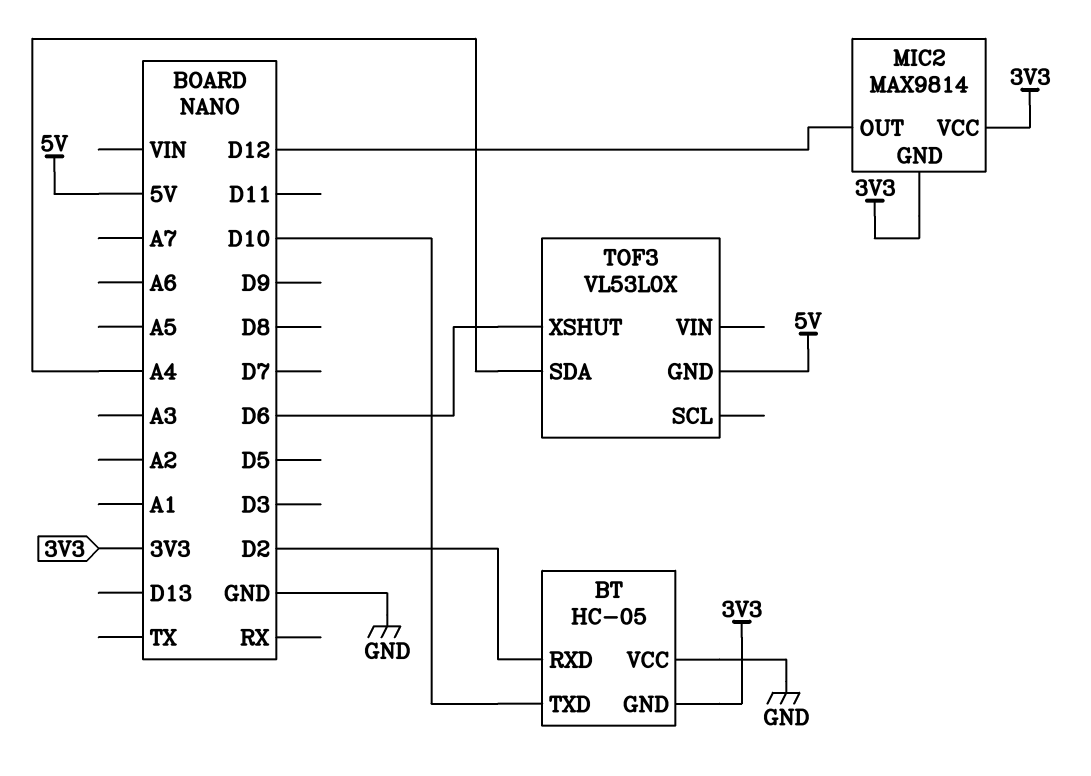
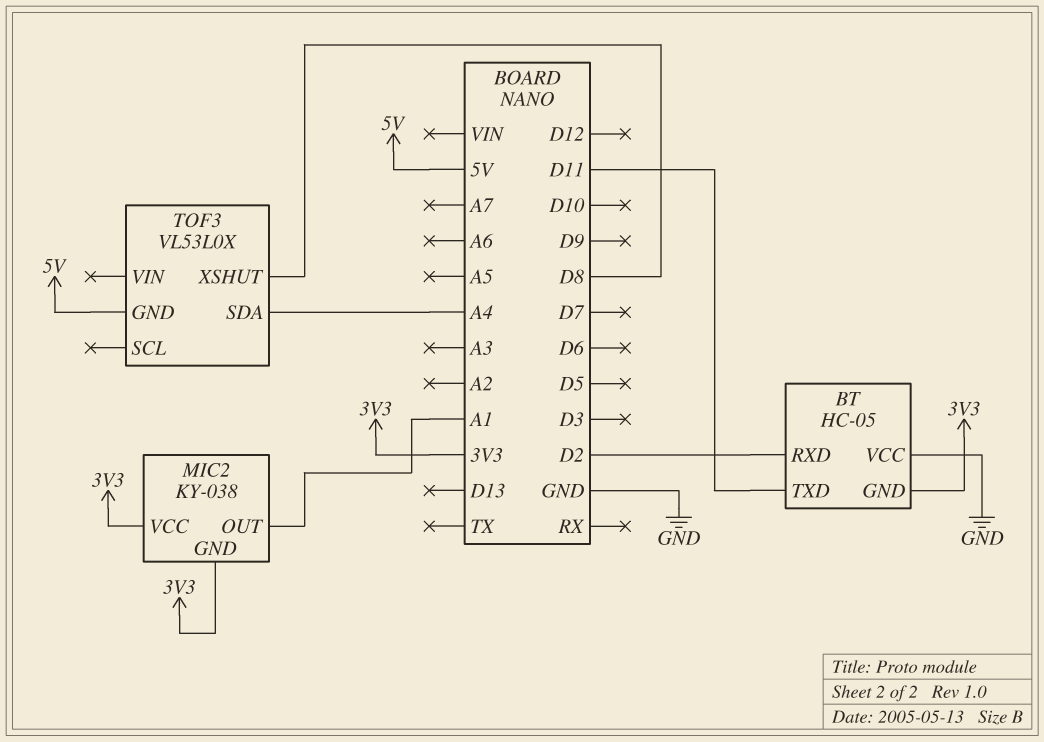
BT pin TXD: D10 -> D11
MIC2: MAX9814 -> KY-038
MIC2 pin OUT: D12 -> A1
TOF3 pin XSHUT: D6 -> D8

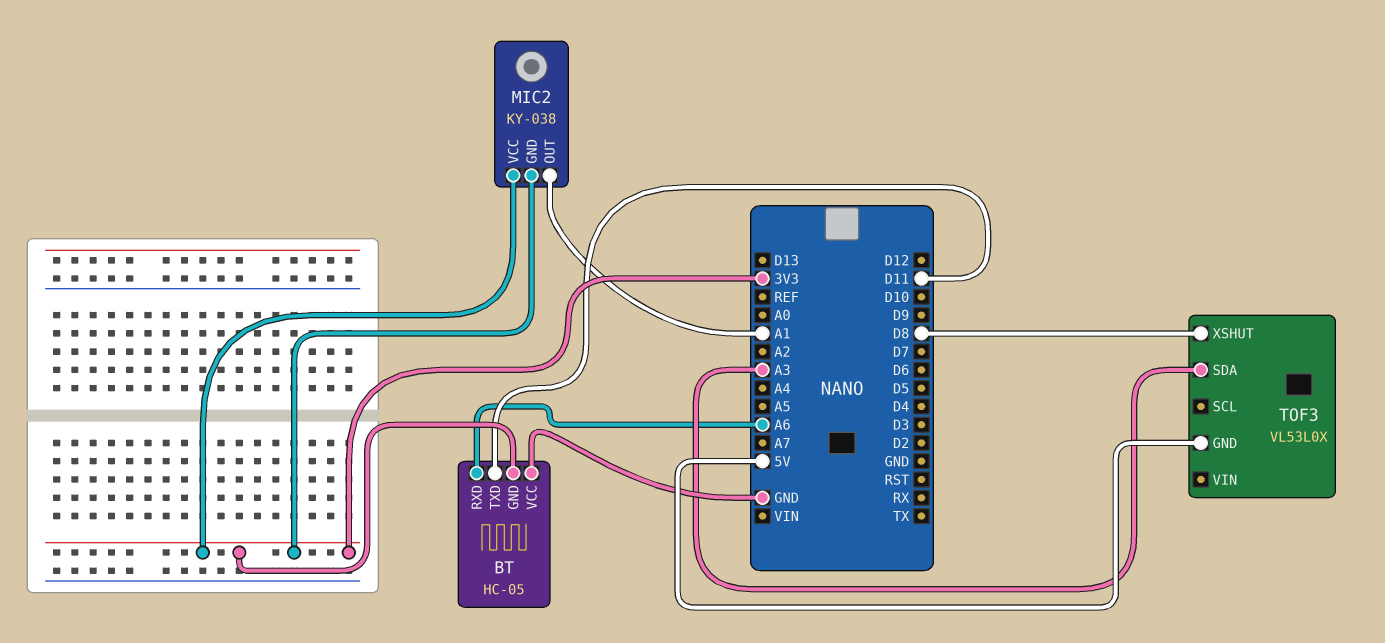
BT pin RXD: D2 -> A6
TOF3 pin SDA: A4 -> A3

